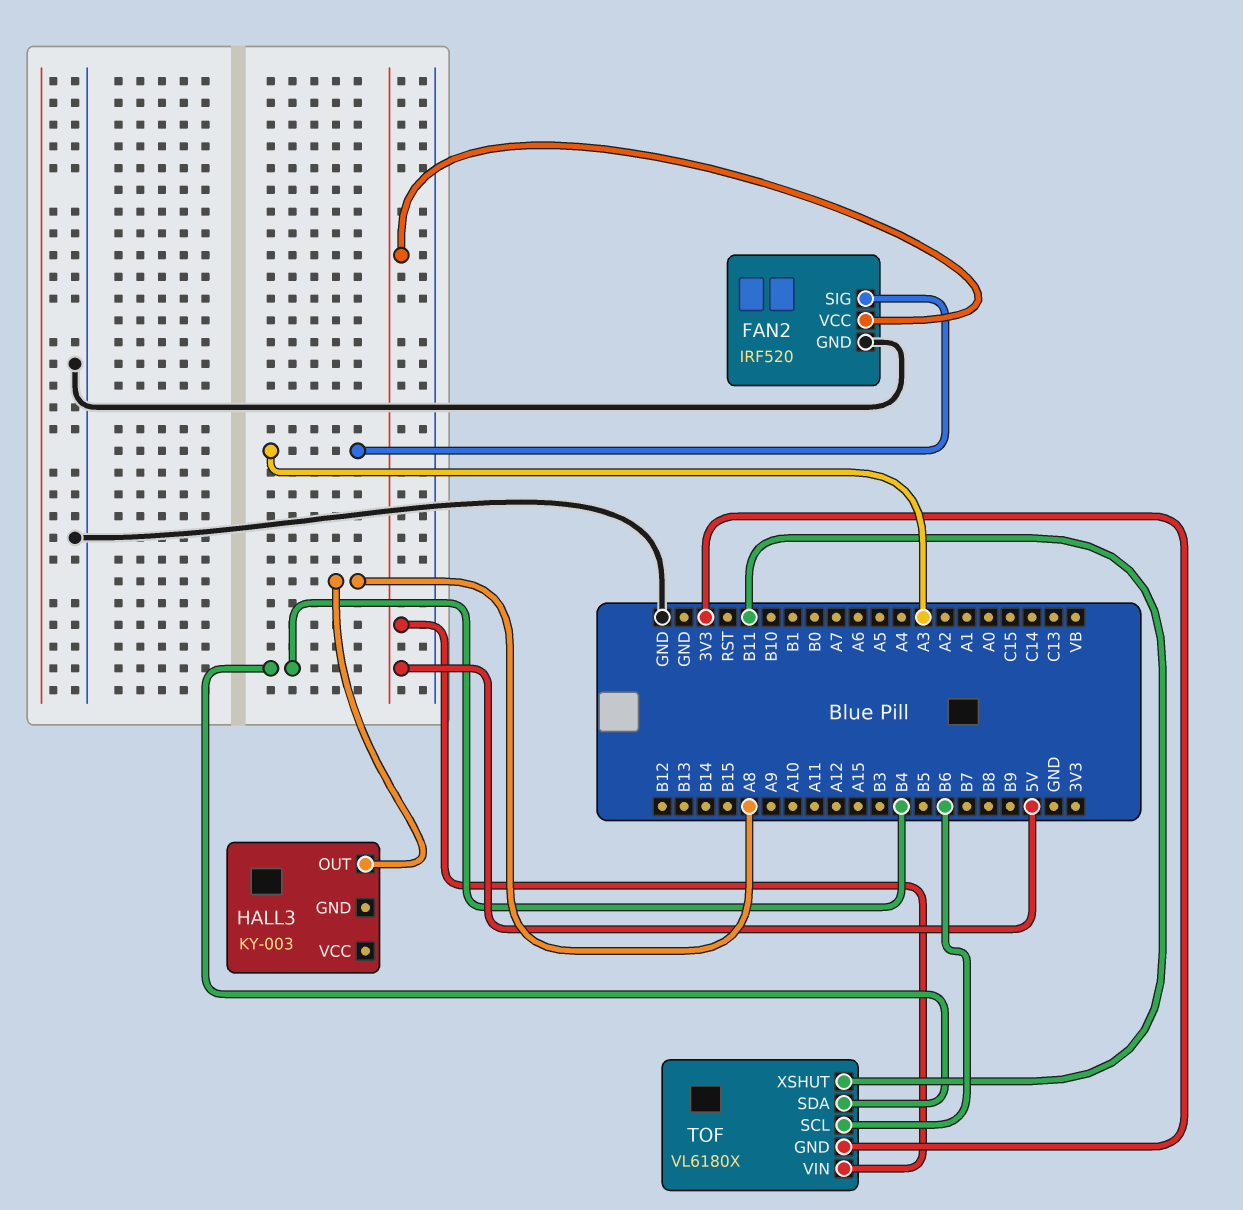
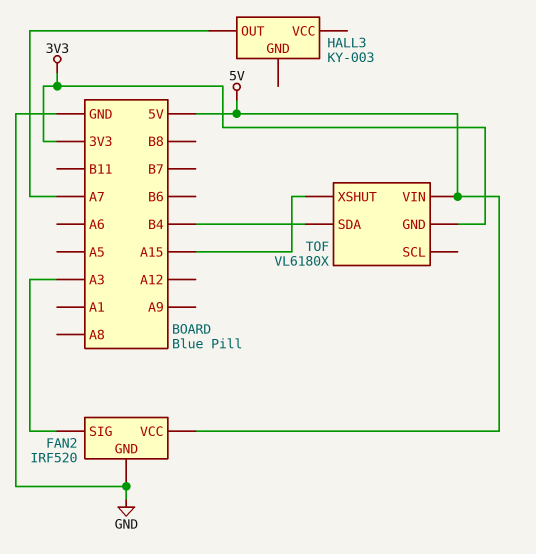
HALL3 pin OUT: A8 -> A7
TOF pin SCL: B6 -> none
TOF pin XSHUT: B11 -> A15

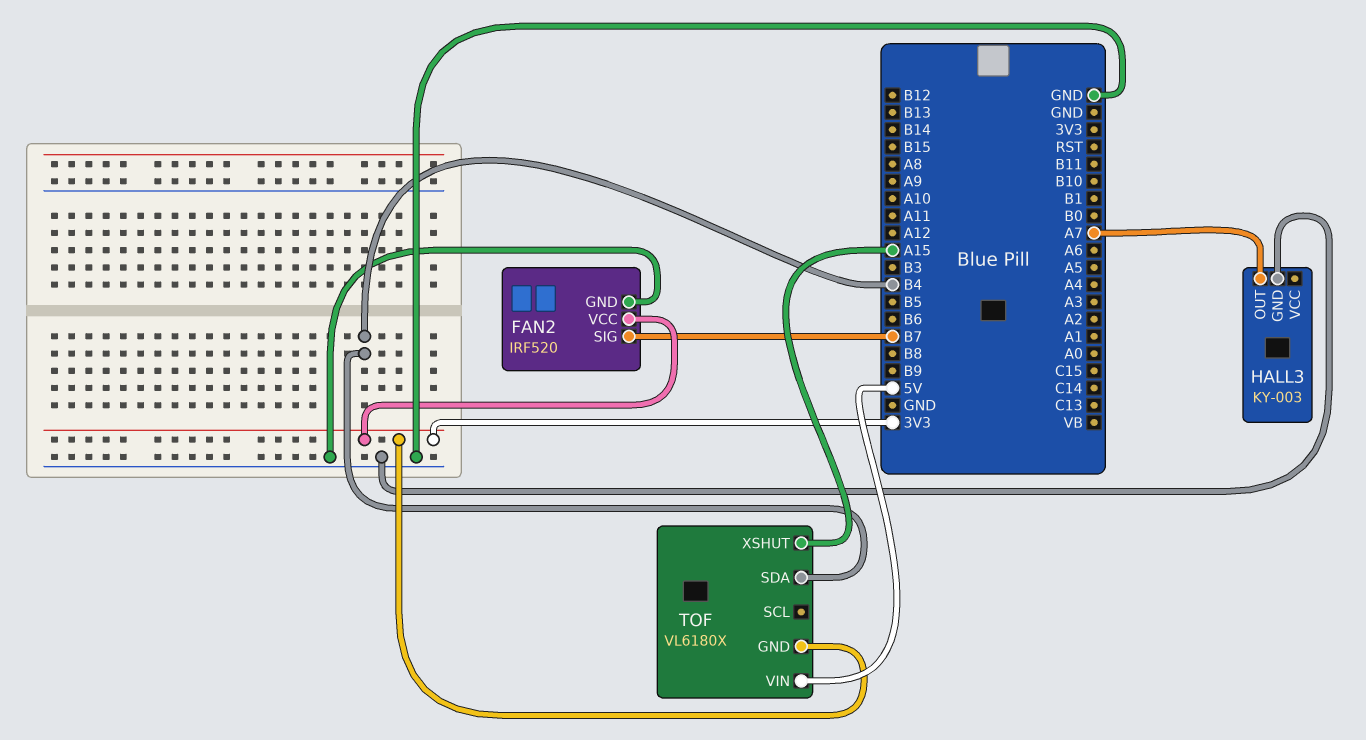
FAN2 pin SIG: A3 -> B7
FAN2 pin VCC: 5V -> 3V3
HALL3 pin GND: none -> GND

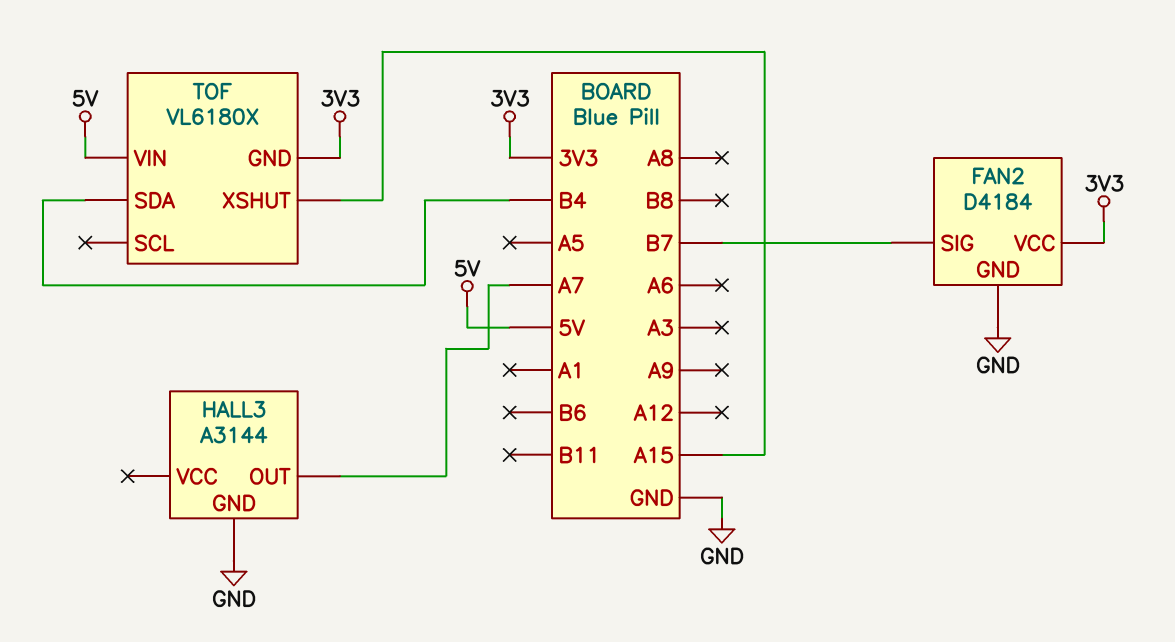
FAN2: IRF520 -> D4184
HALL3: KY-003 -> A3144

